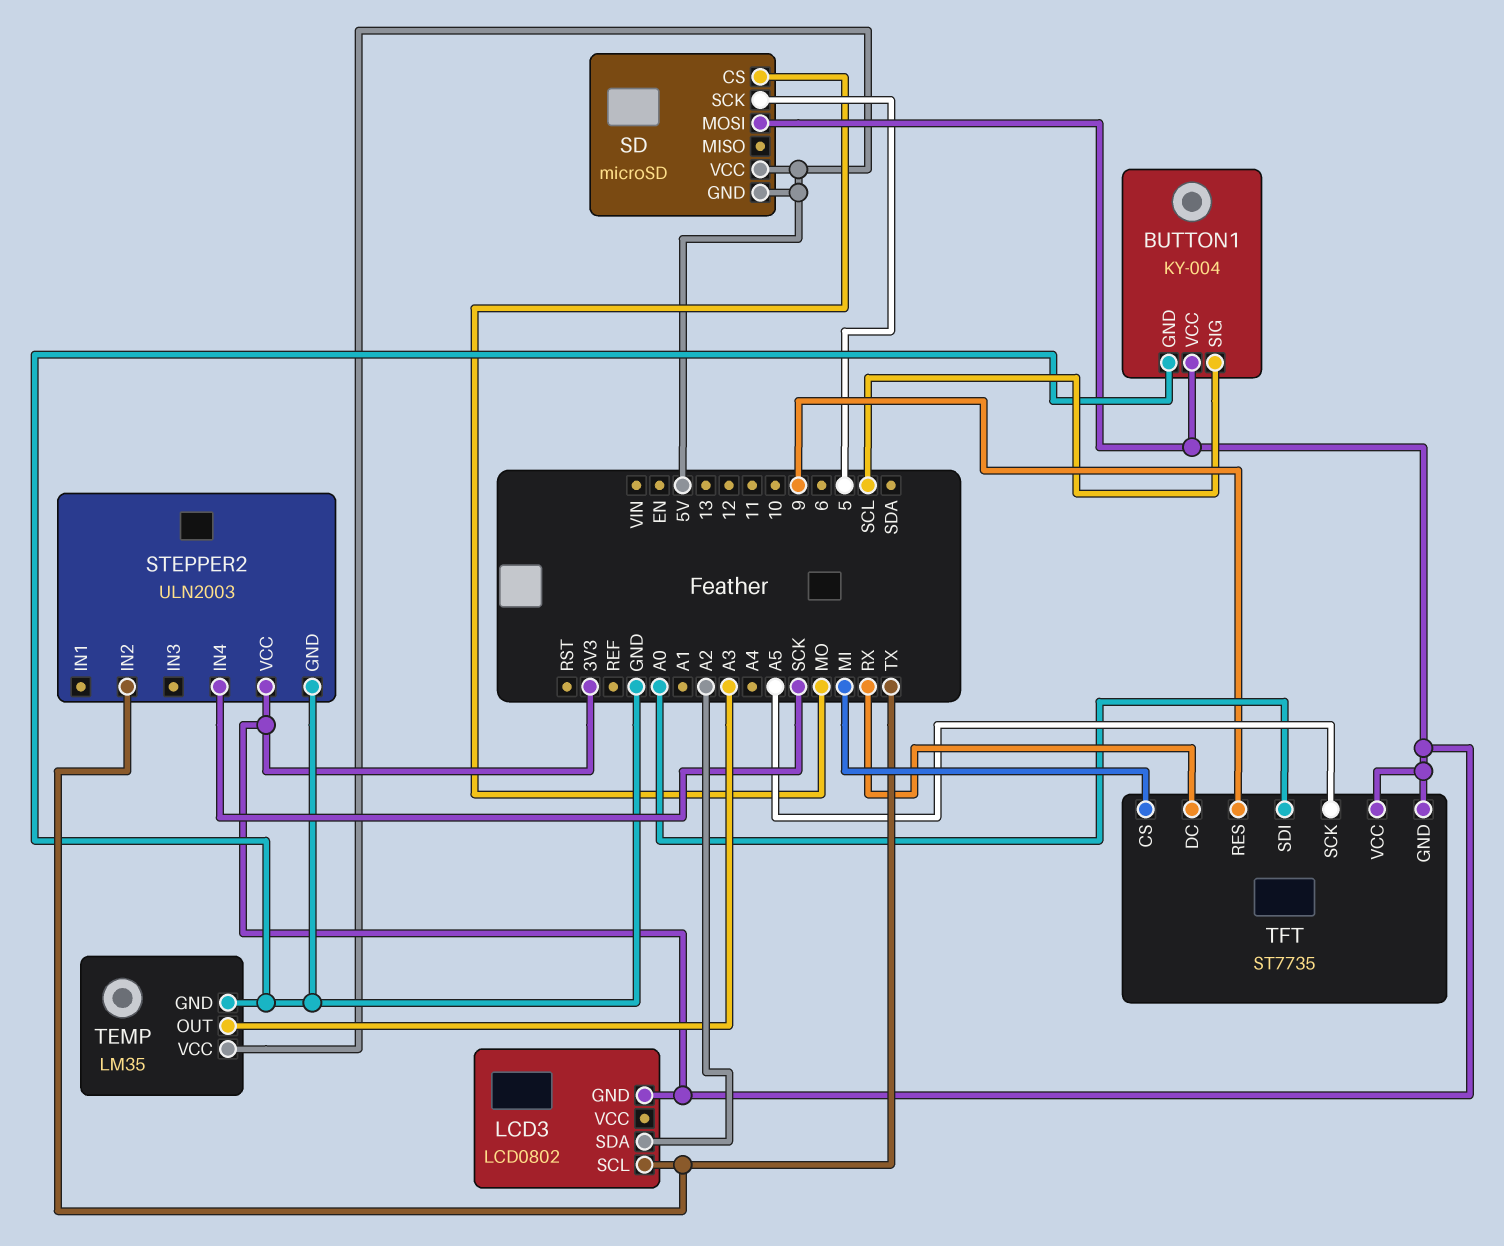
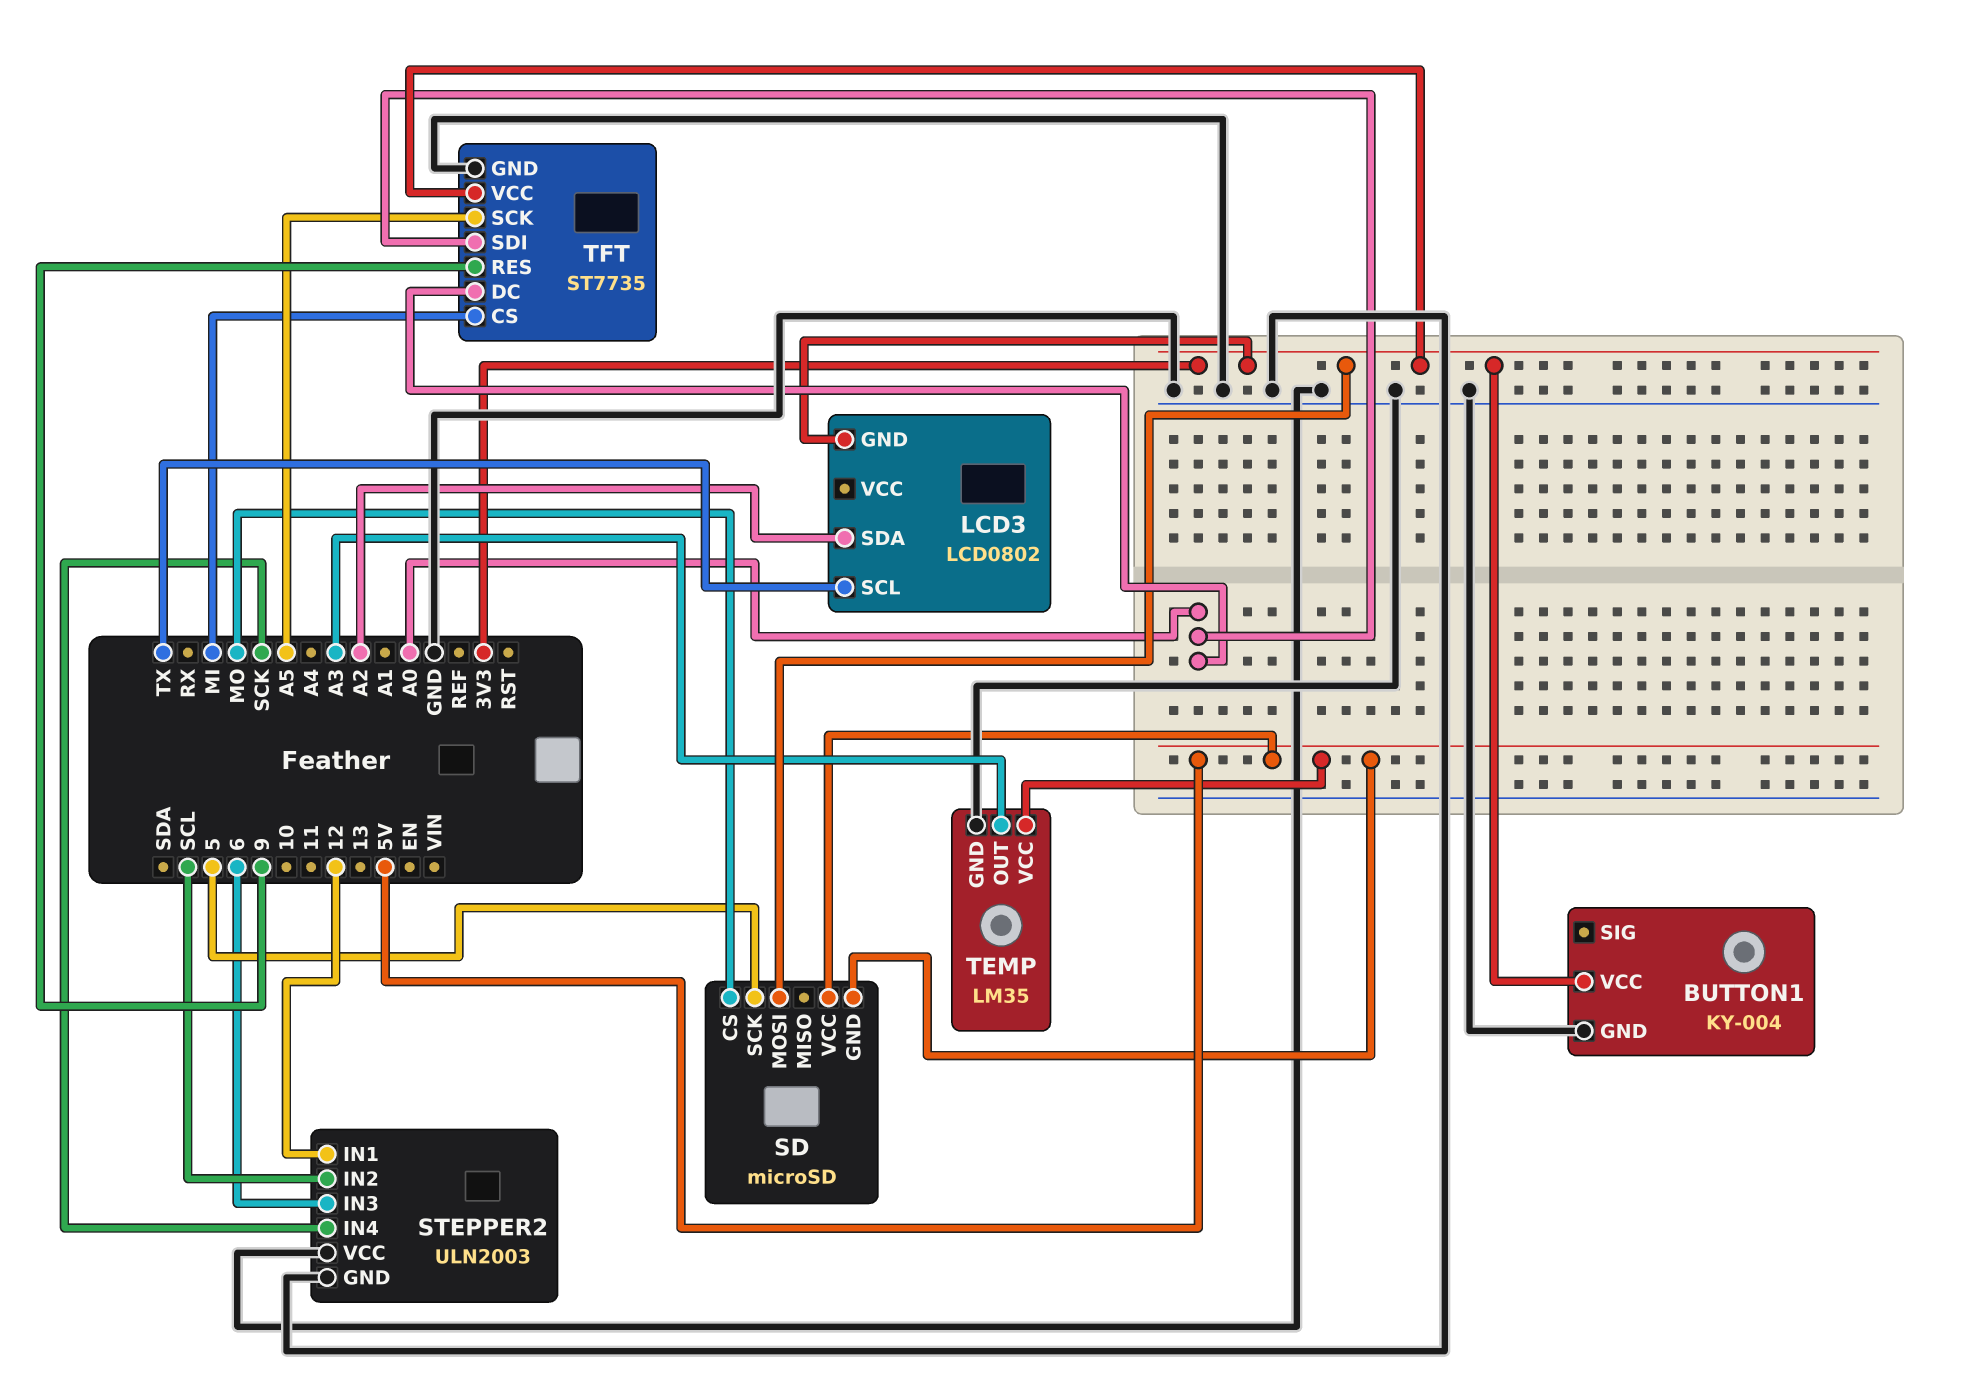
BUTTON1 pin SIG: SCL -> none
STEPPER2 pin IN1: none -> 12
STEPPER2 pin IN2: TX -> SCL
STEPPER2 pin IN3: none -> 6
STEPPER2 pin VCC: 3V3 -> GND
TFT pin DC: RX -> A0
TFT pin GND: 3V3 -> GND

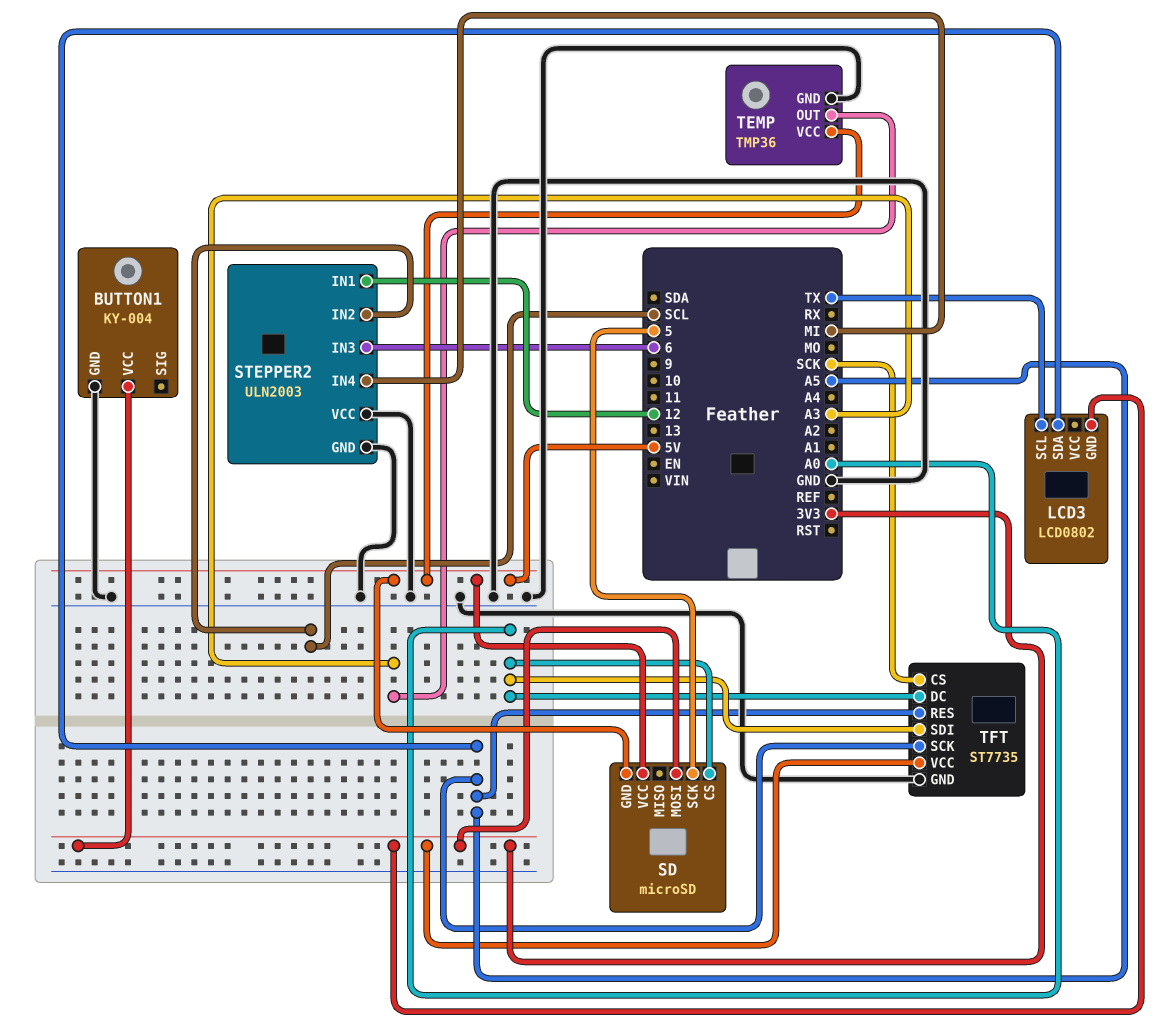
LCD3 pin SDA: A2 -> A5
SD pin CS: MO -> A0
STEPPER2 pin IN4: SCK -> MI
TEMP: LM35 -> TMP36
TFT pin CS: MI -> SCK
TFT pin RES: 9 -> A5

